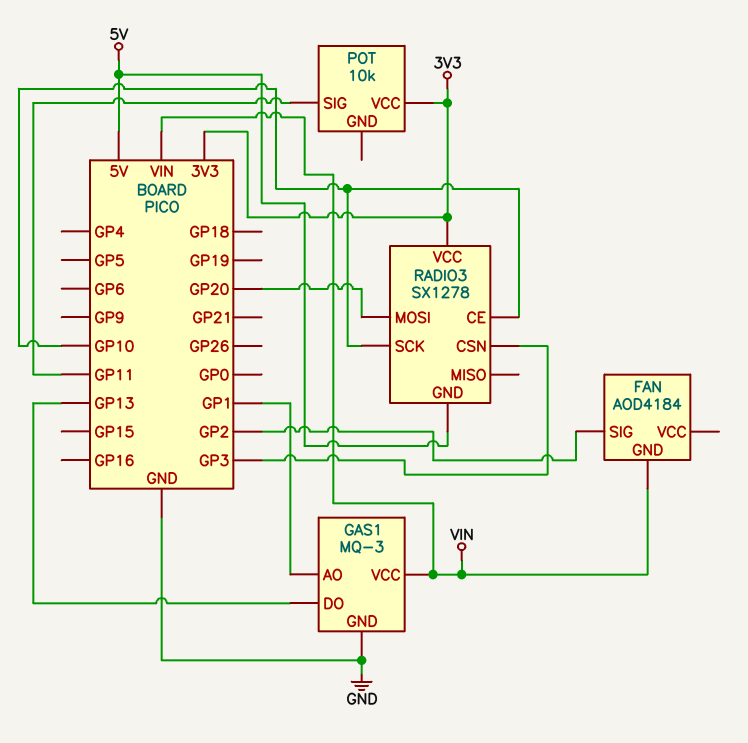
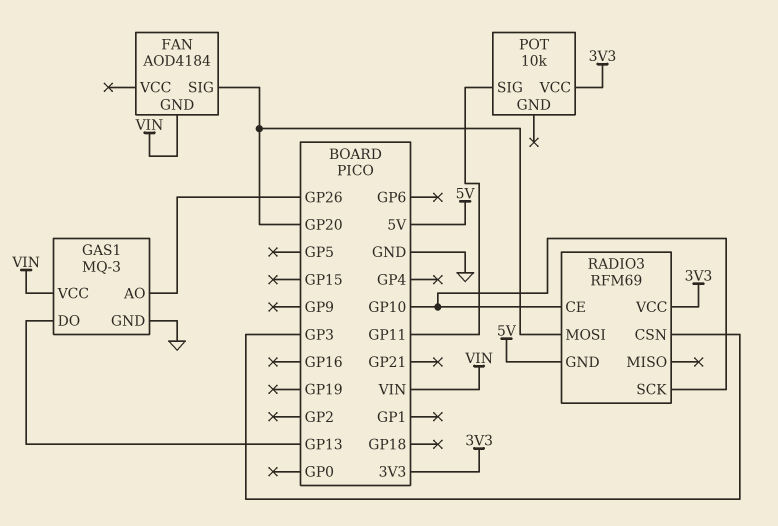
FAN pin SIG: GP2 -> GP20
GAS1 pin AO: GP1 -> GP26
RADIO3: SX1278 -> RFM69

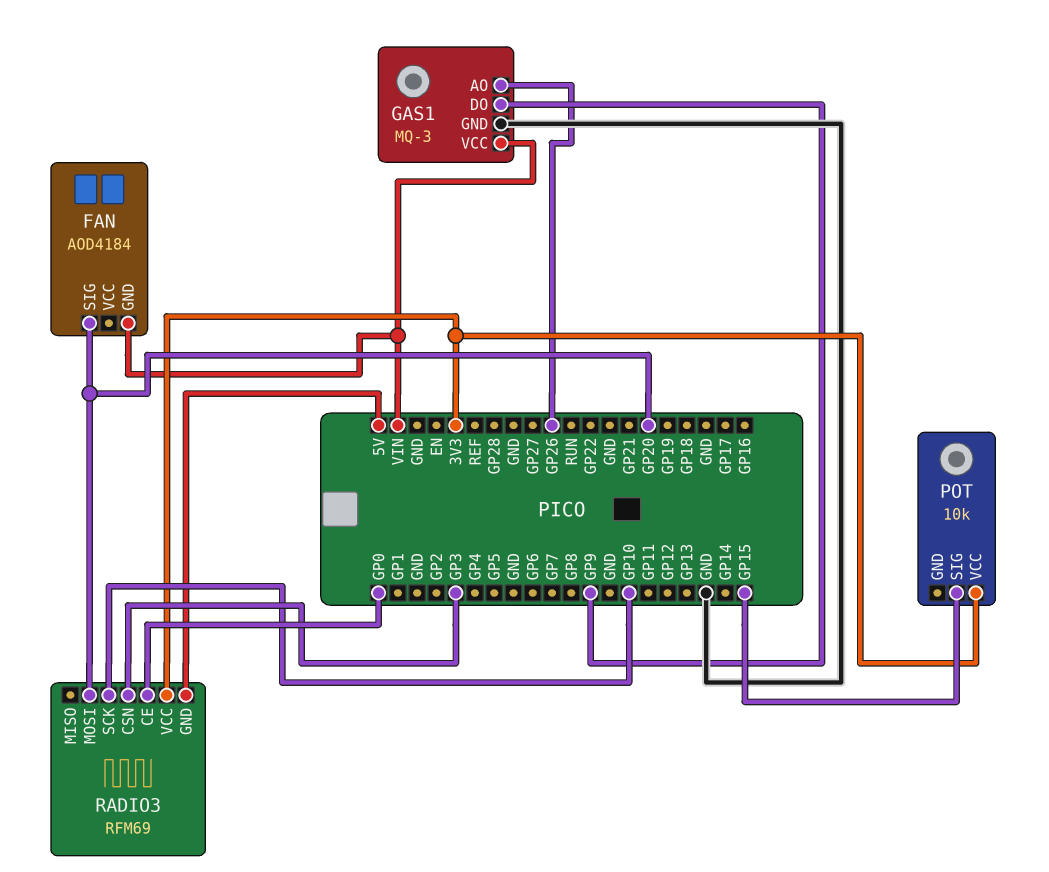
GAS1 pin DO: GP13 -> GP9
POT pin SIG: GP11 -> GP15
RADIO3 pin CE: GP10 -> GP0

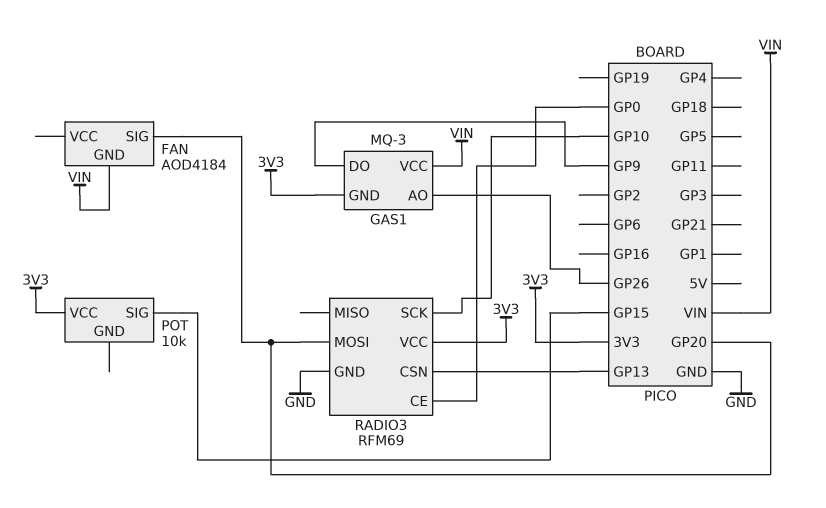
GAS1 pin GND: GND -> 3V3
RADIO3 pin CSN: GP3 -> GP13
RADIO3 pin GND: 5V -> GND

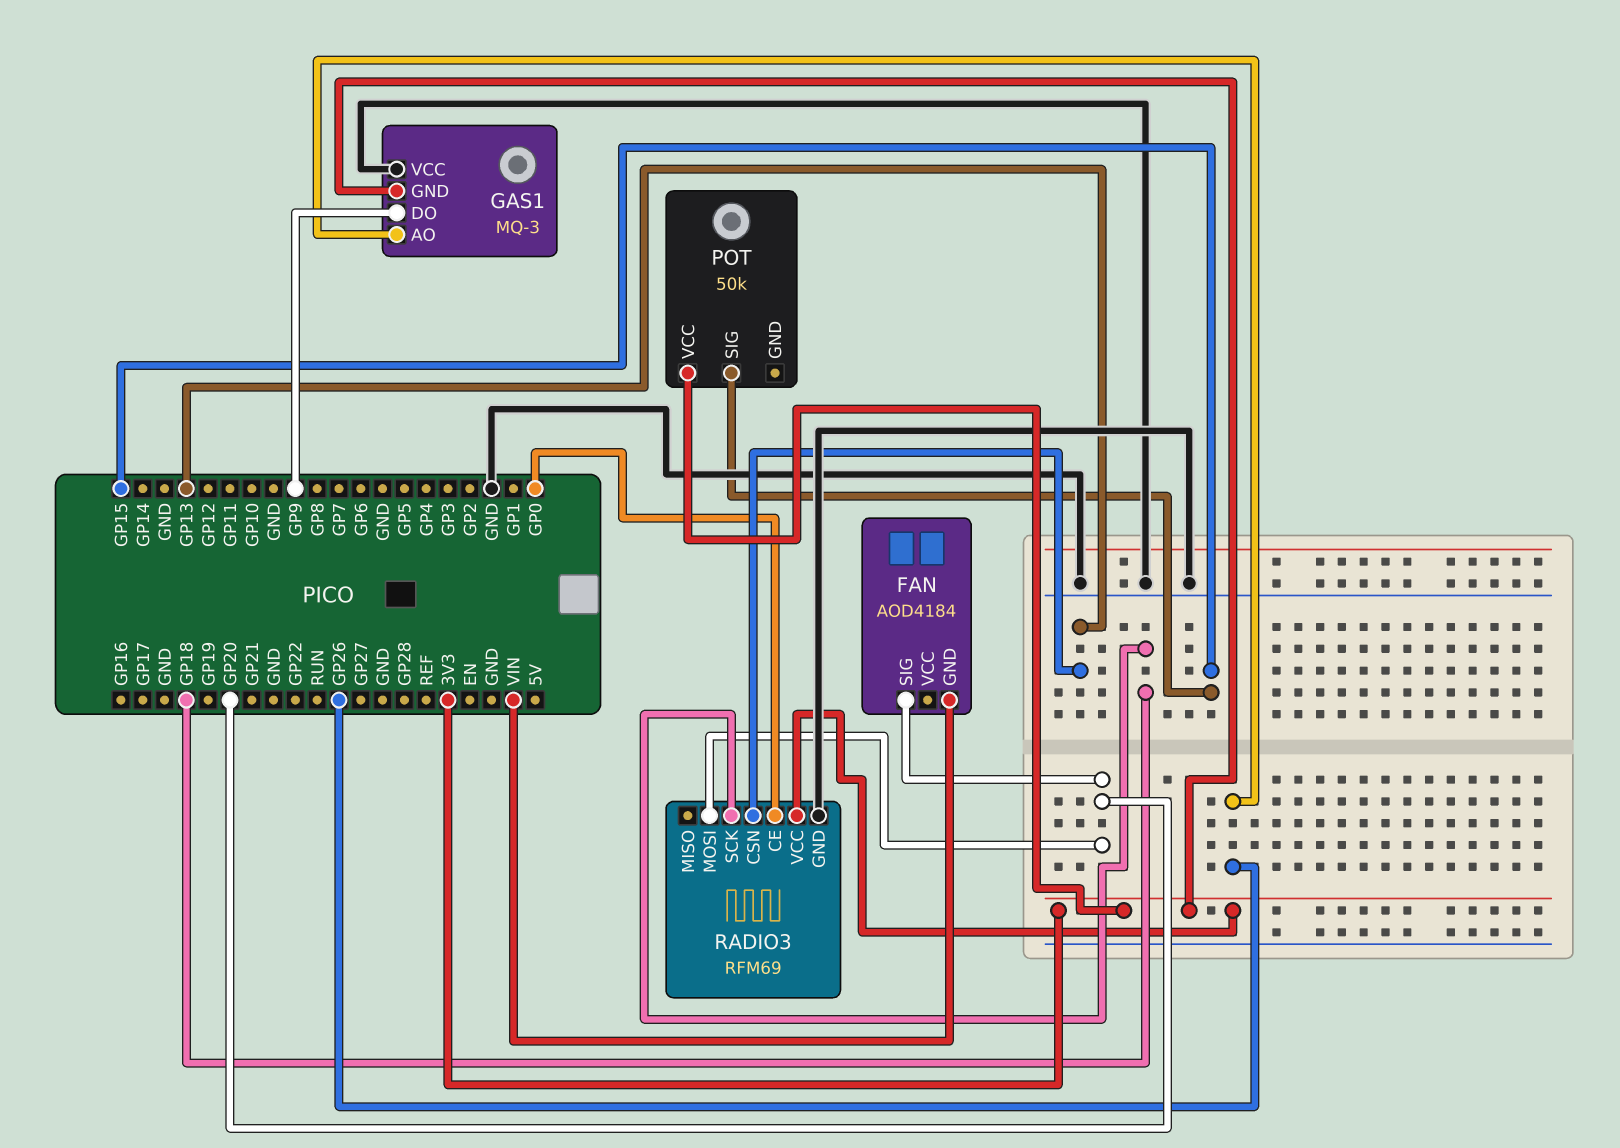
GAS1 pin VCC: VIN -> GND
POT: 10k -> 50k
RADIO3 pin SCK: GP10 -> GP18

